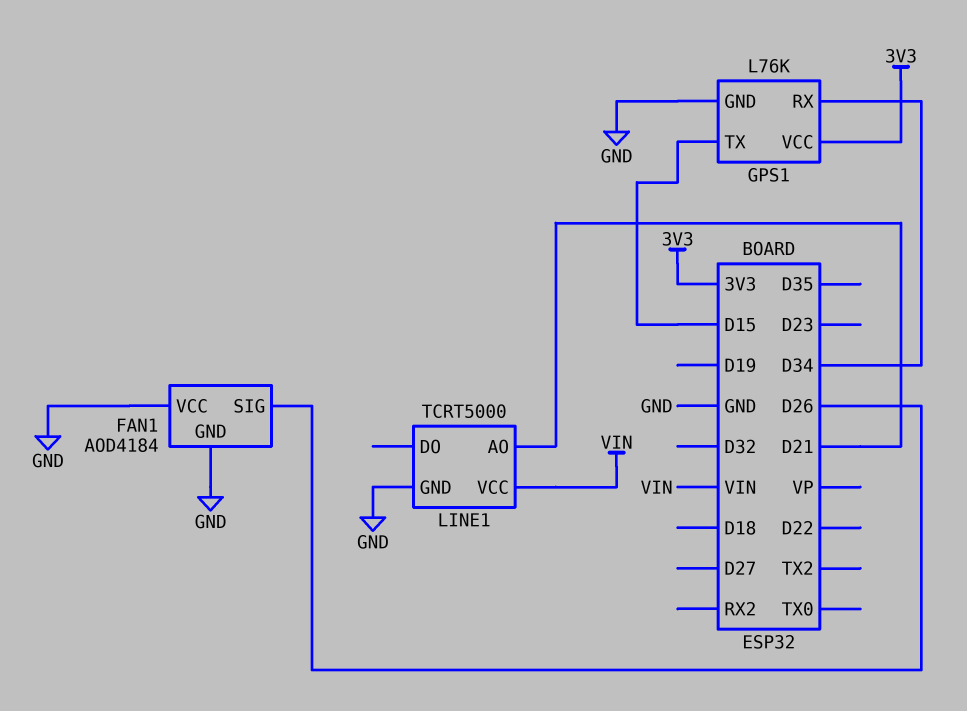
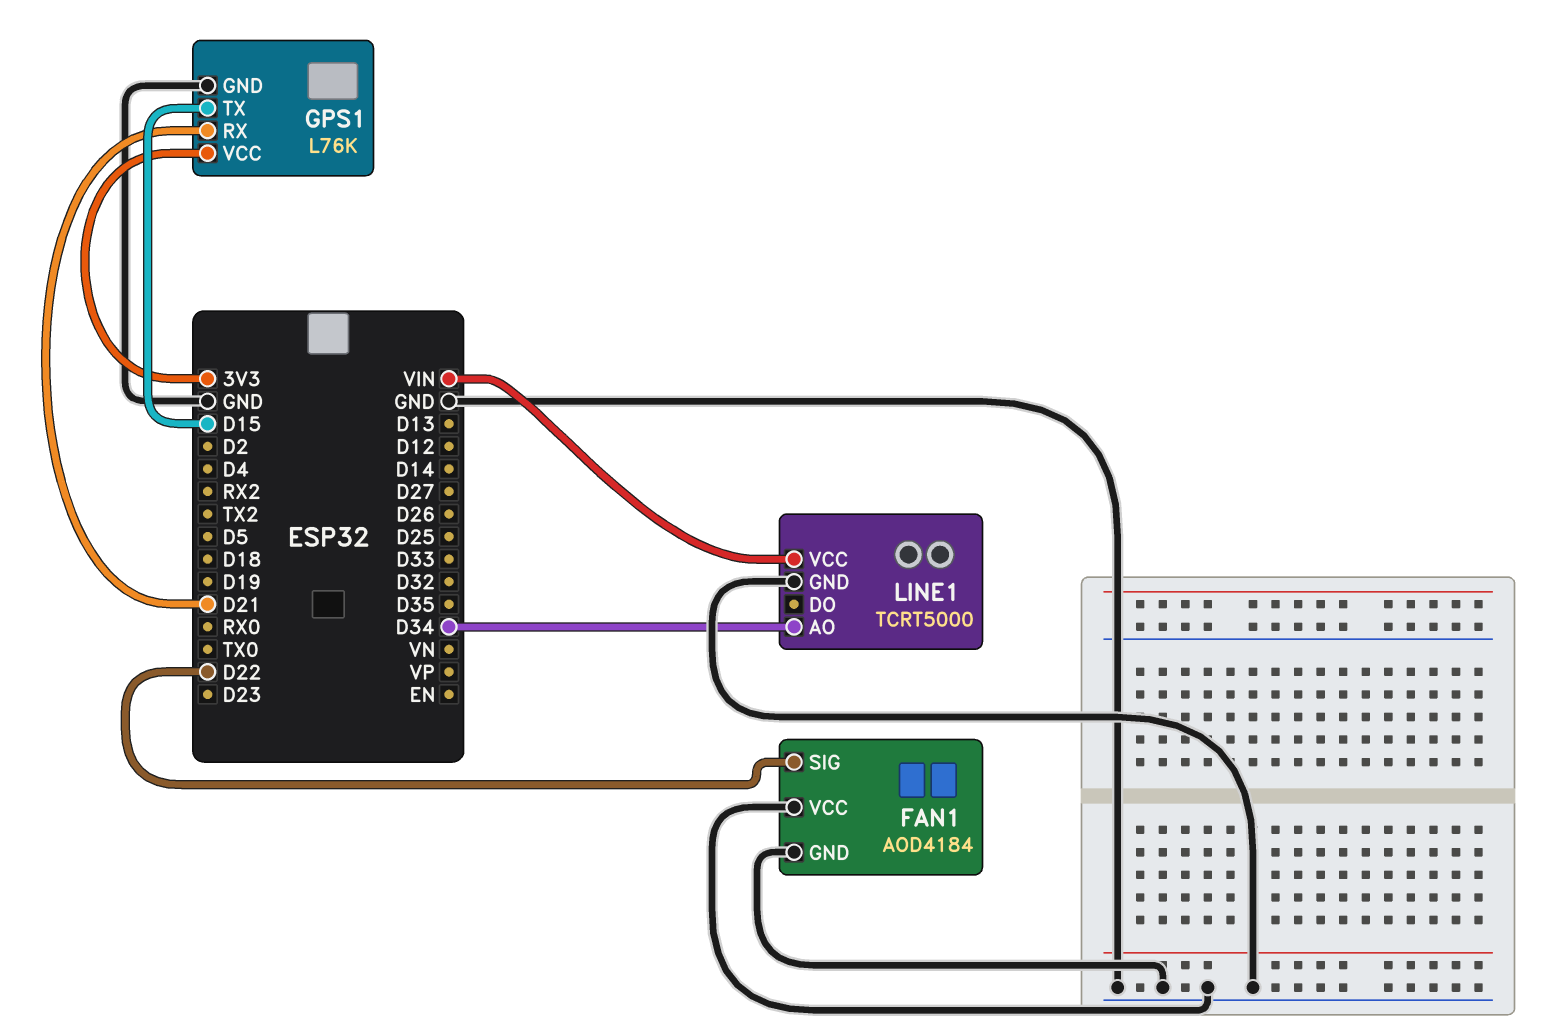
FAN1 pin SIG: D26 -> D22
GPS1 pin RX: D34 -> D21
LINE1 pin AO: D21 -> D34

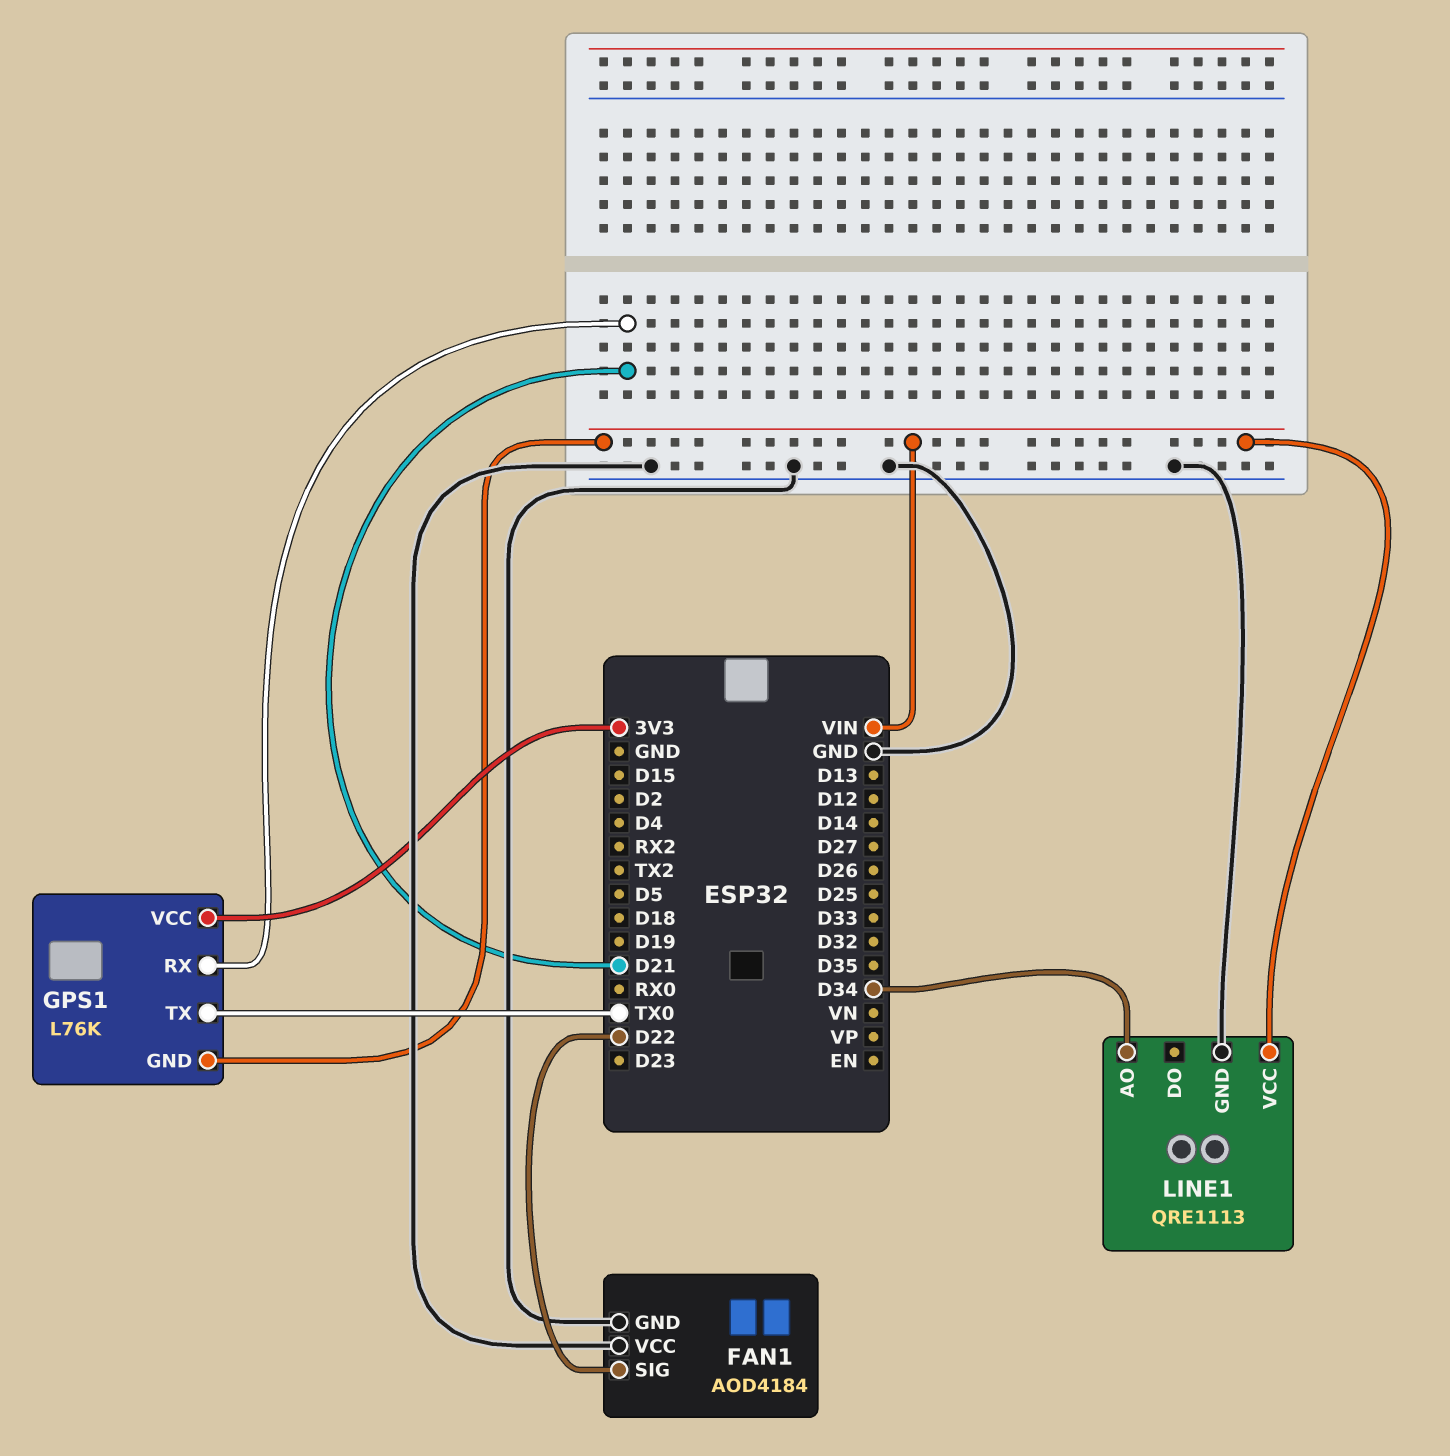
GPS1 pin GND: GND -> VIN
GPS1 pin TX: D15 -> TX0
LINE1: TCRT5000 -> QRE1113

